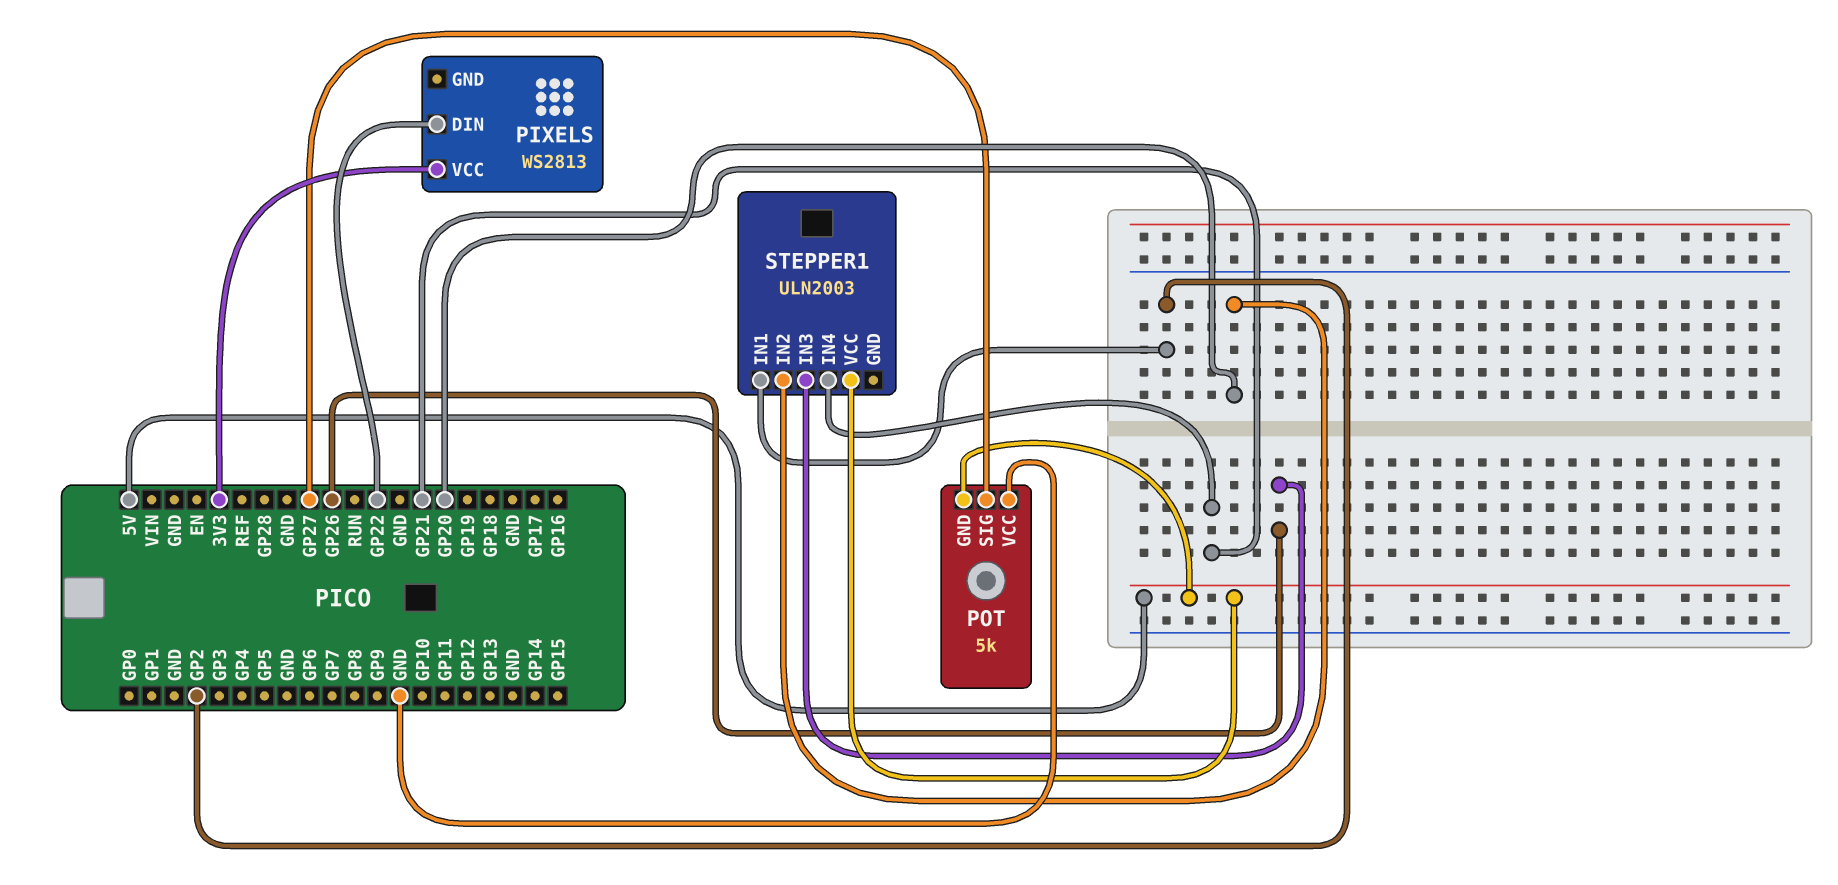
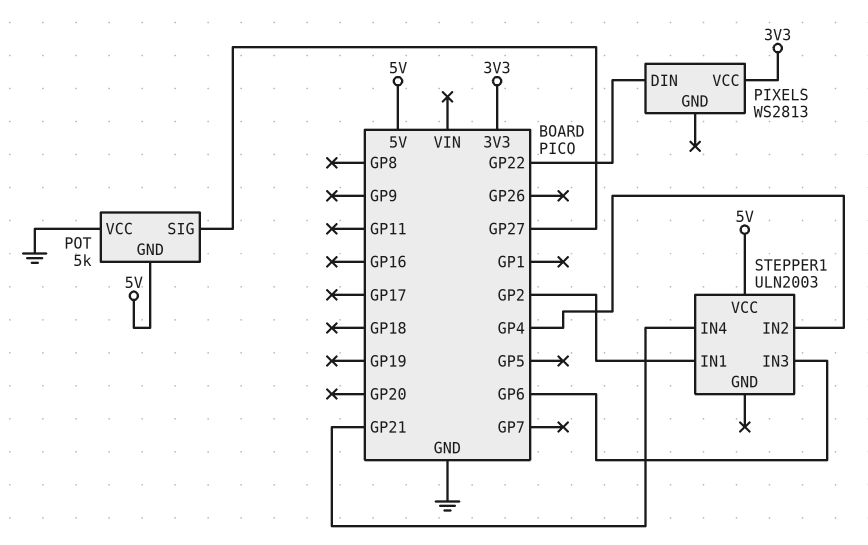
STEPPER1 pin IN2: GP20 -> GP4
STEPPER1 pin IN3: GP26 -> GP6

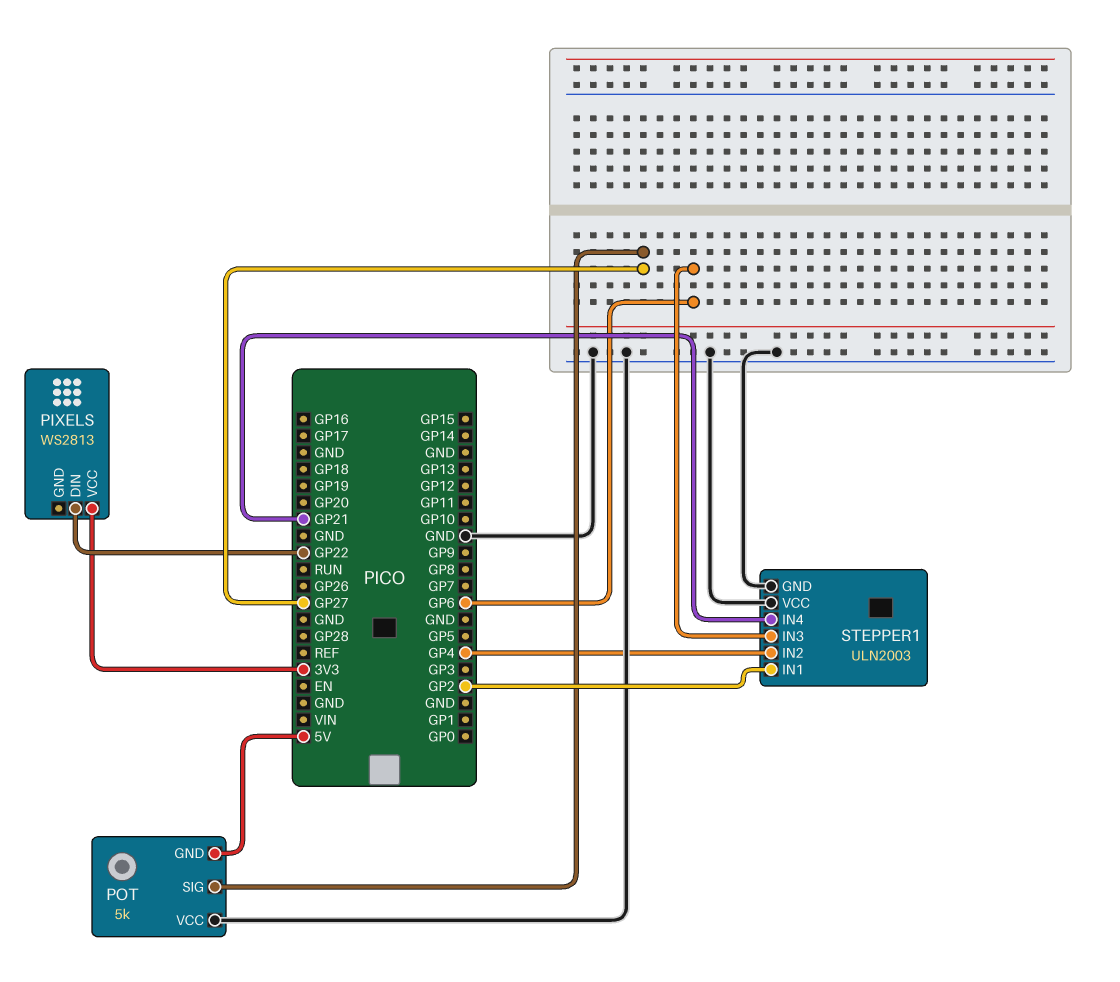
STEPPER1 pin GND: none -> GND
STEPPER1 pin VCC: 5V -> GND

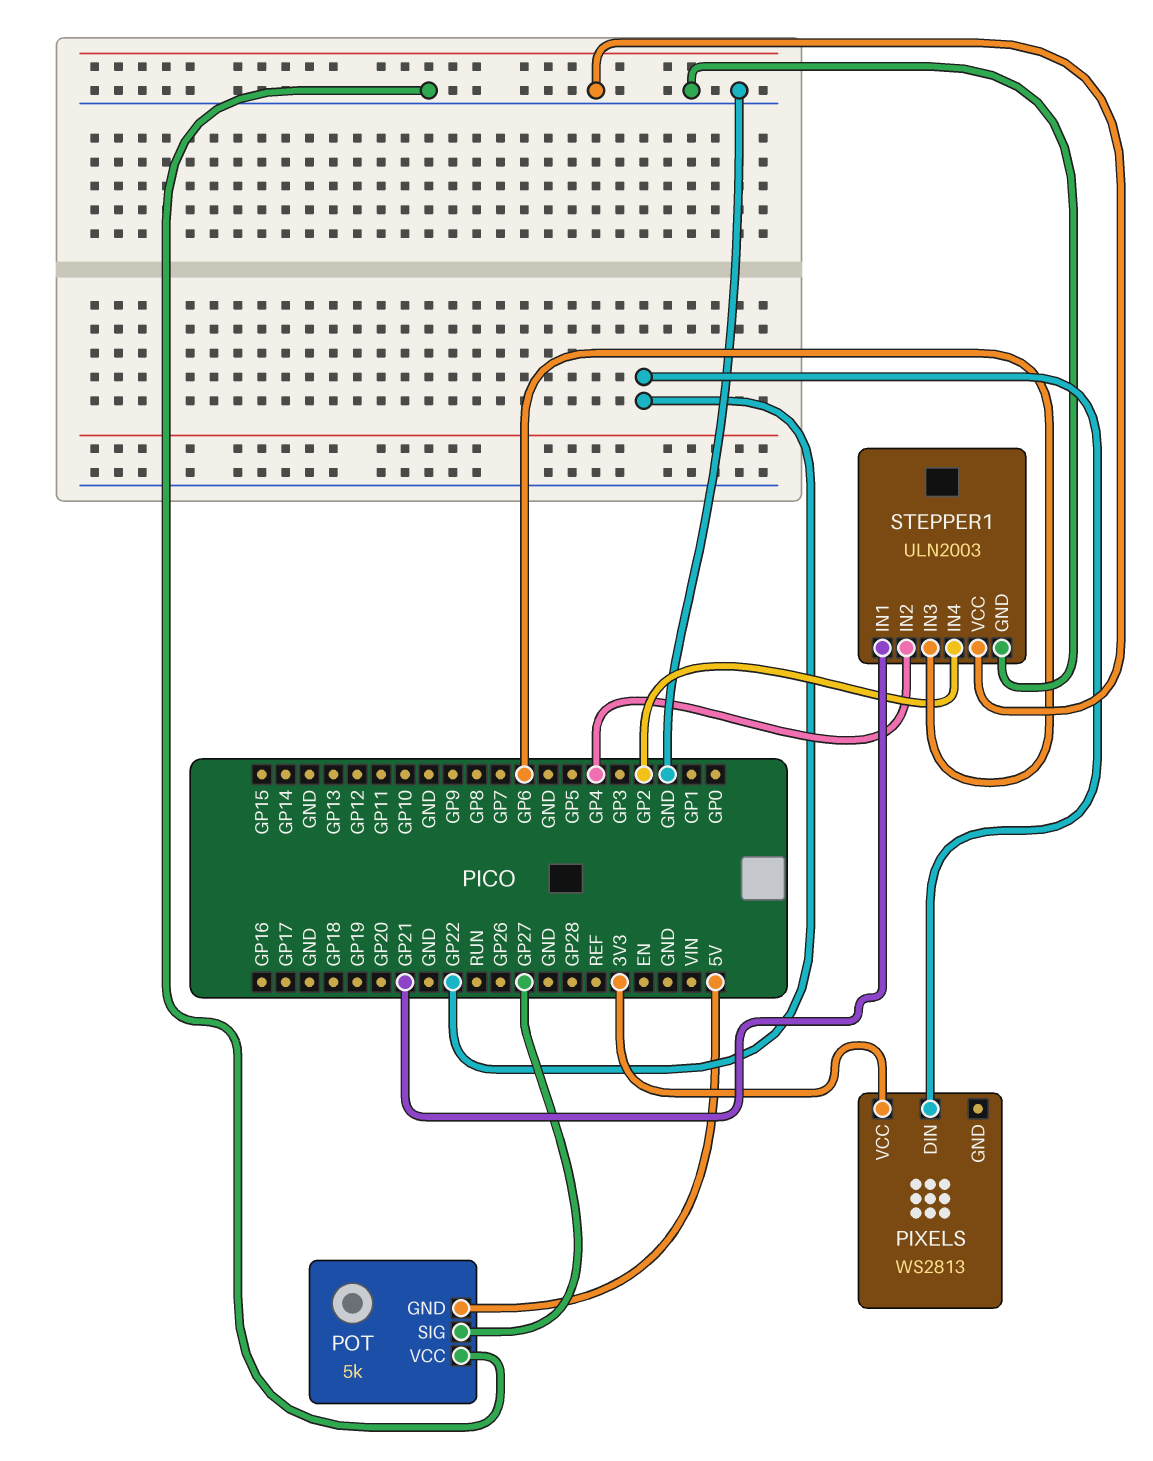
STEPPER1 pin IN1: GP2 -> GP21
STEPPER1 pin IN4: GP21 -> GP2

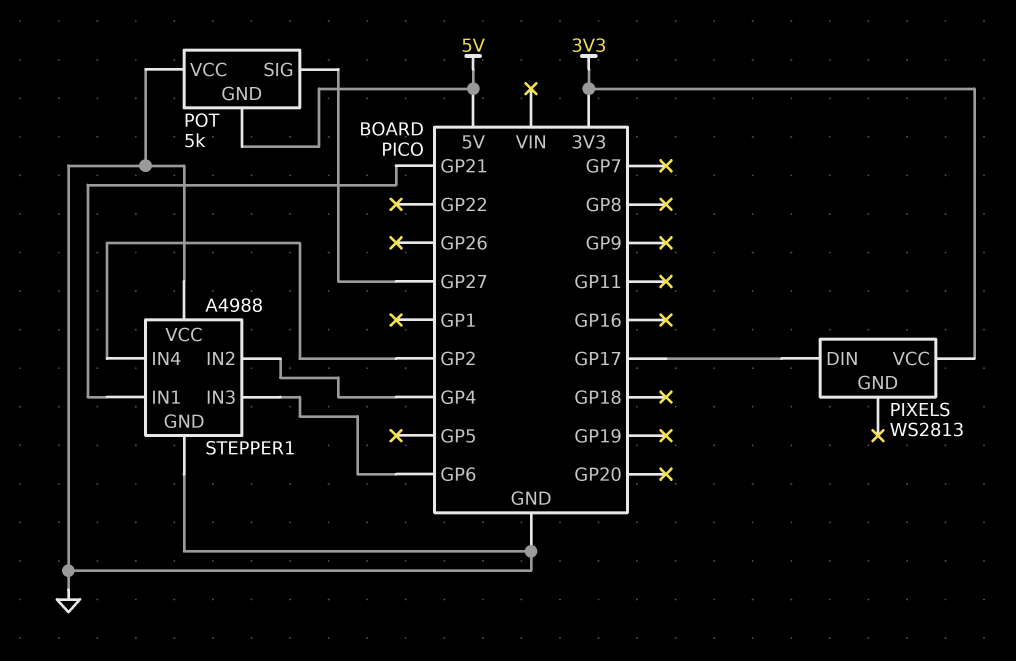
PIXELS pin DIN: GP22 -> GP17
STEPPER1: ULN2003 -> A4988

